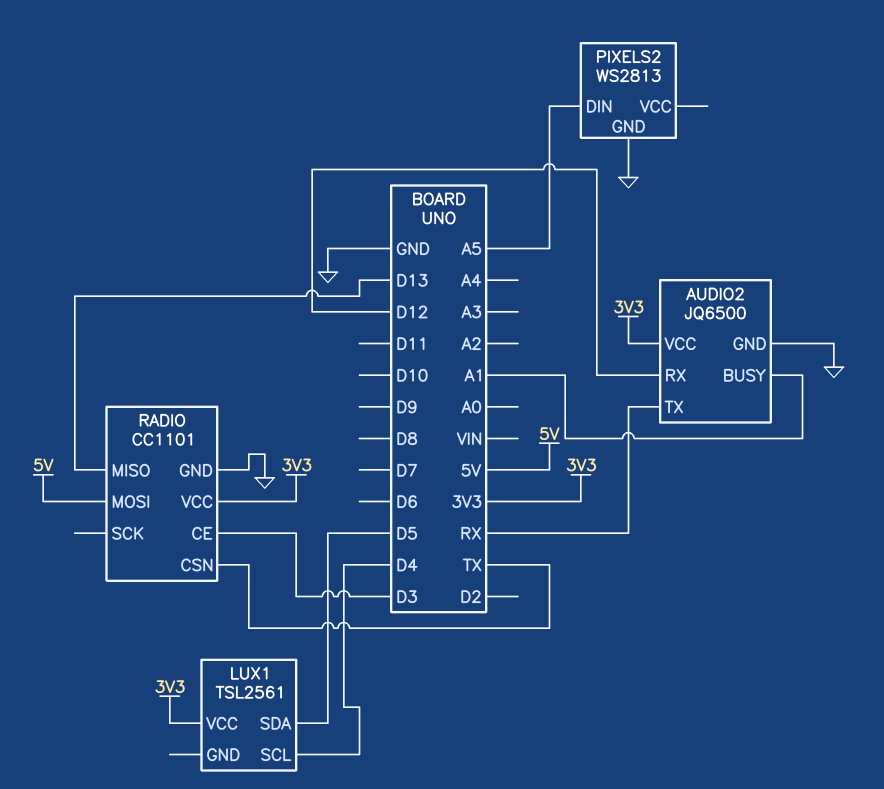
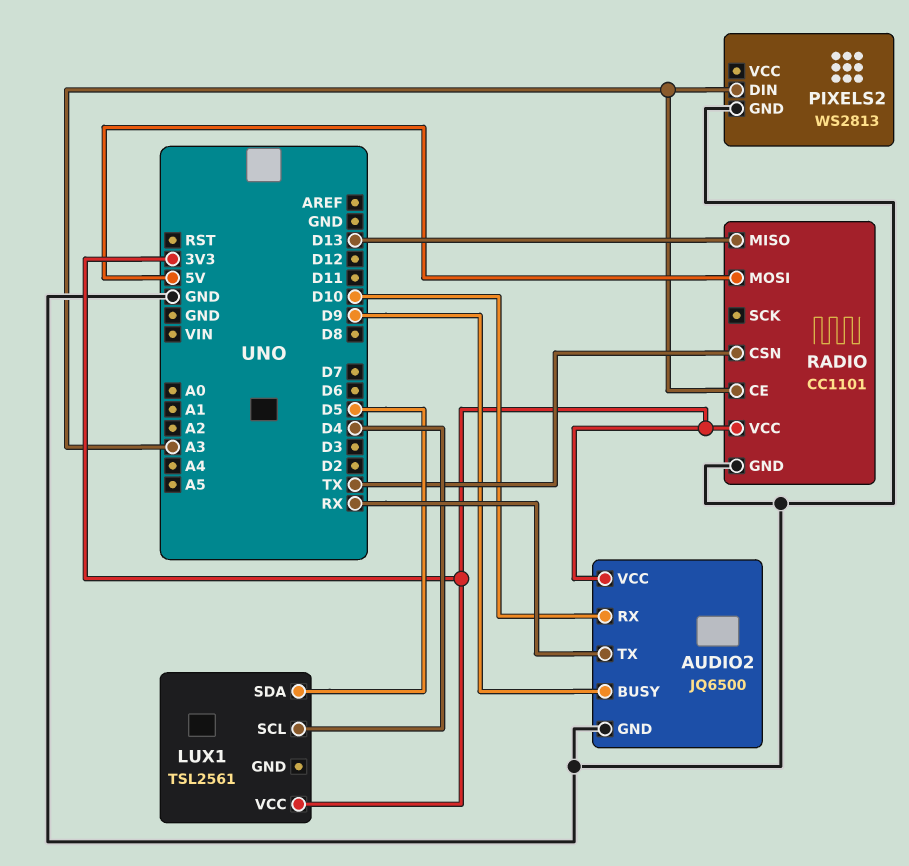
AUDIO2 pin BUSY: A1 -> D9
AUDIO2 pin RX: D12 -> D10
PIXELS2 pin DIN: A5 -> A3
RADIO pin CE: D3 -> A3

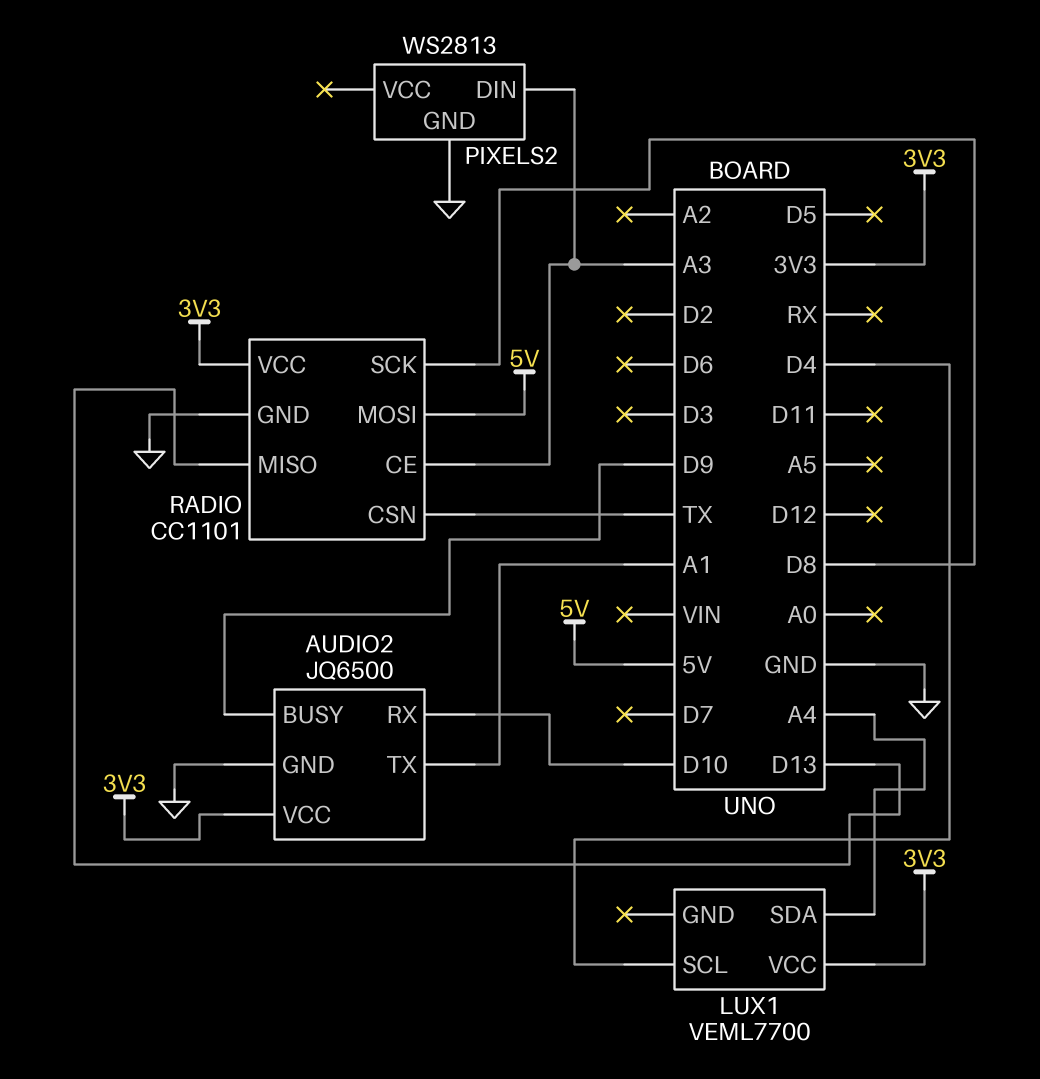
AUDIO2 pin TX: RX -> A1
LUX1: TSL2561 -> VEML7700
LUX1 pin SDA: D5 -> A4
RADIO pin SCK: none -> D8

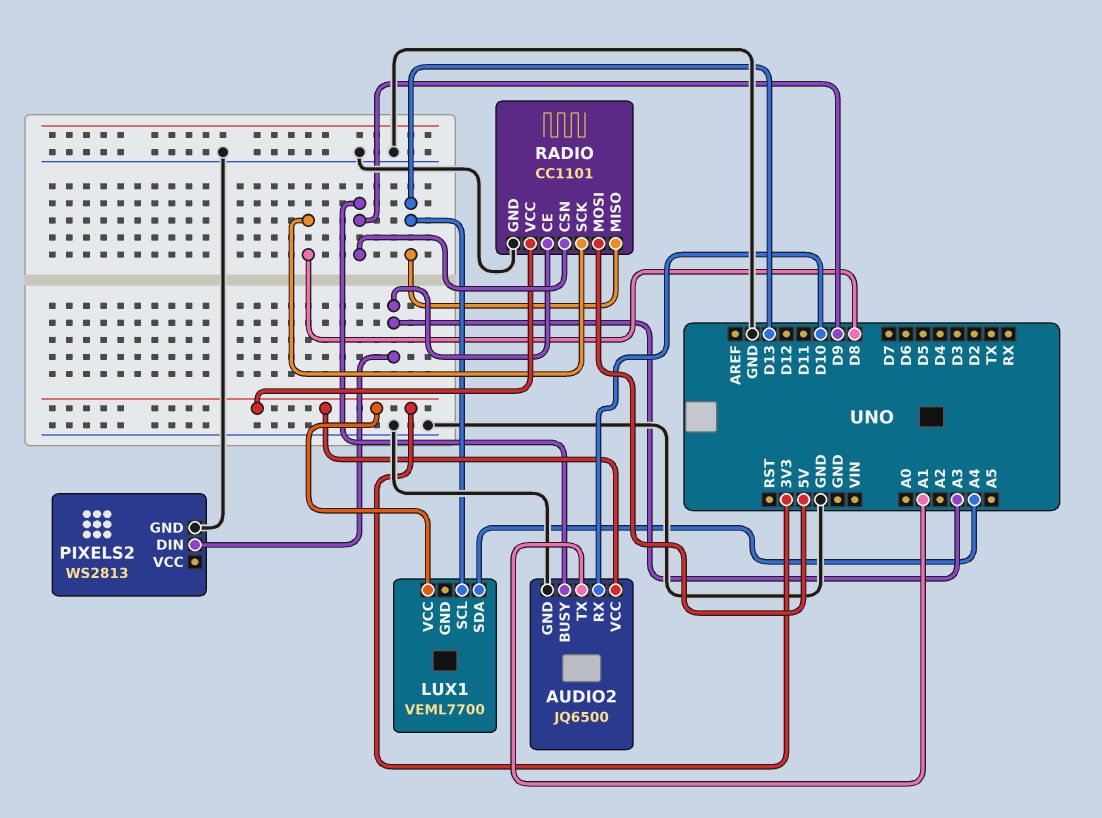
LUX1 pin SCL: D4 -> D13
RADIO pin CSN: TX -> D9

